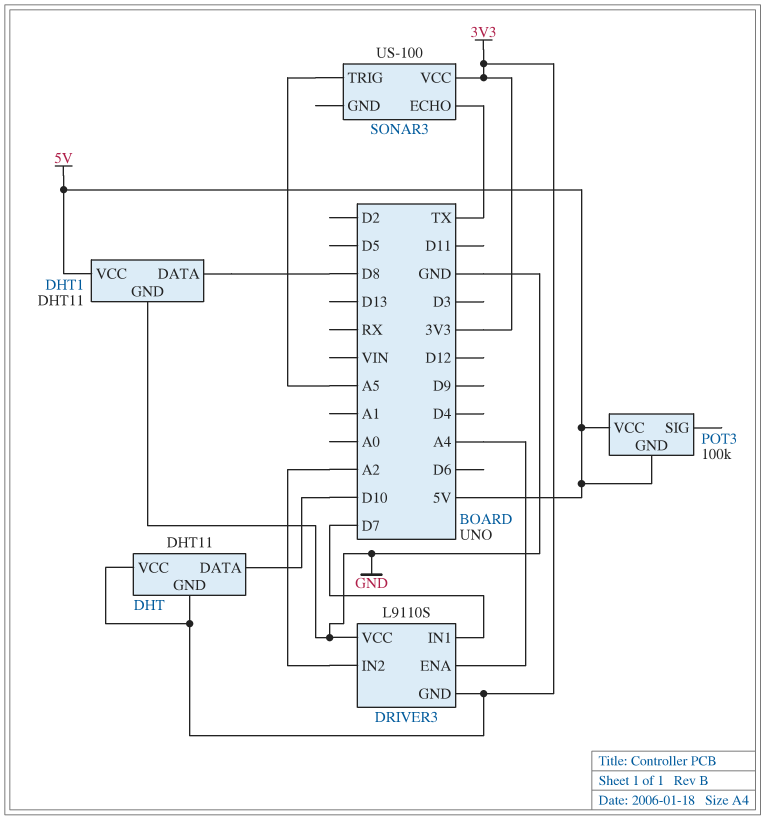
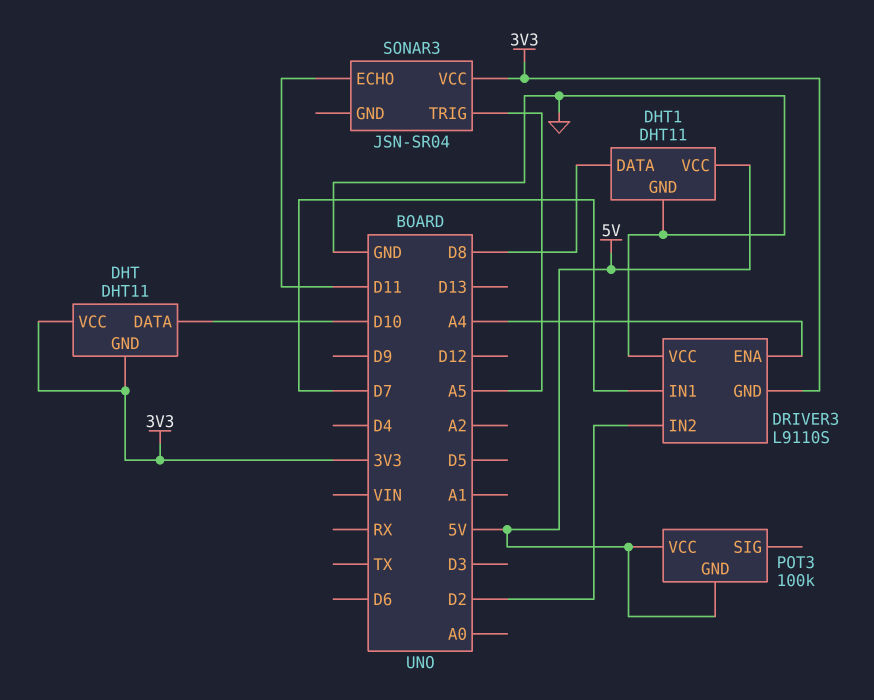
DRIVER3 pin IN2: A2 -> D2
SONAR3: US-100 -> JSN-SR04
SONAR3 pin ECHO: TX -> D11

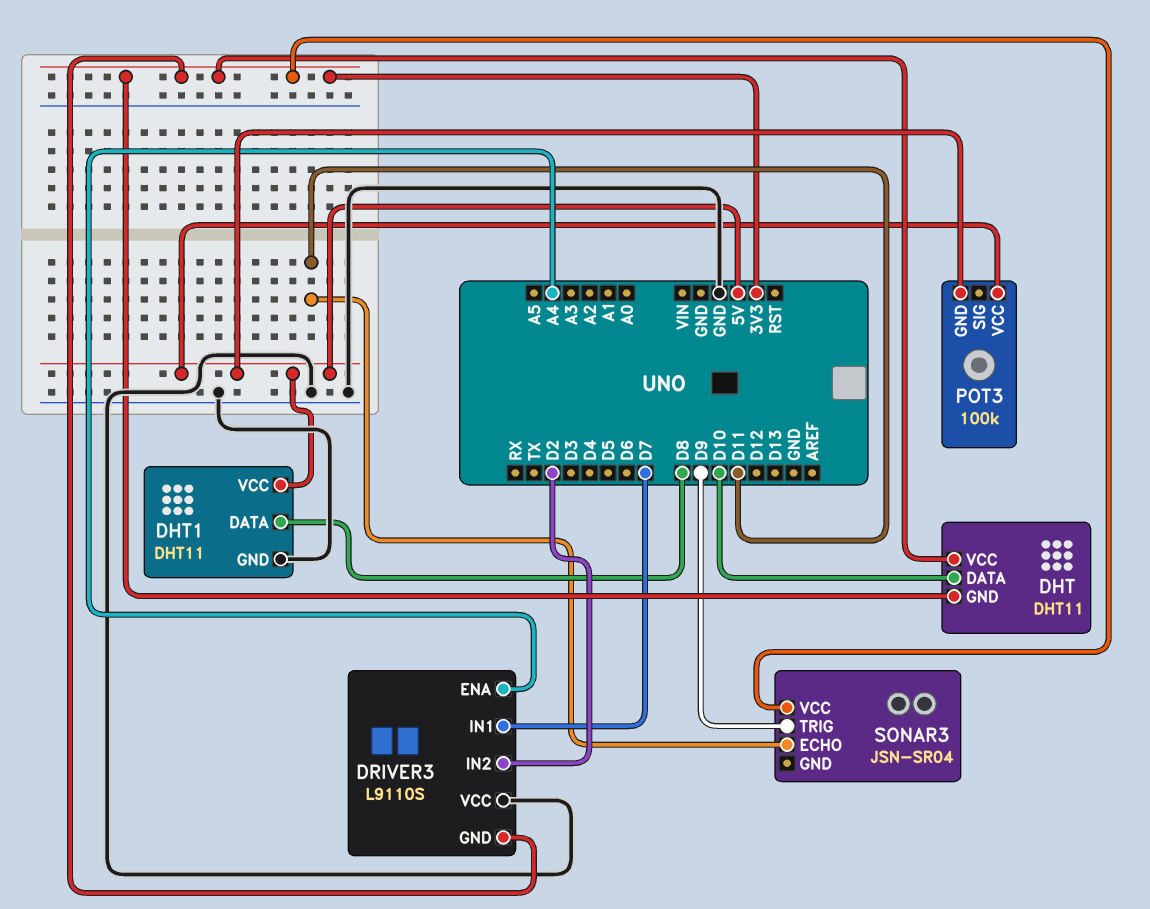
SONAR3 pin TRIG: A5 -> D9

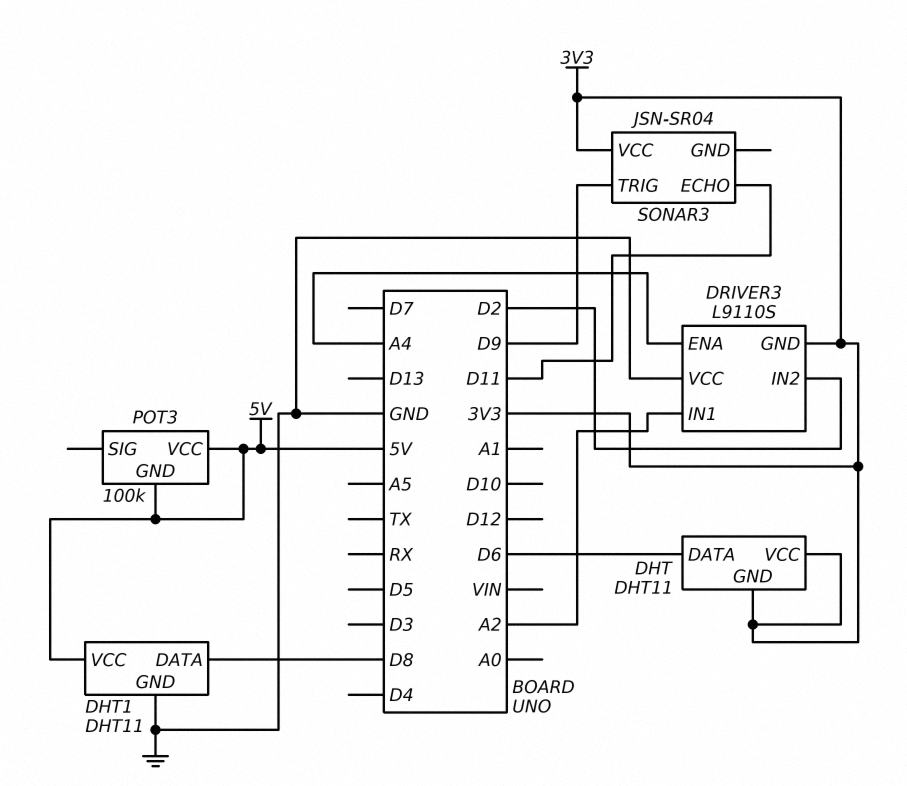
DHT pin DATA: D10 -> D6
DRIVER3 pin IN1: D7 -> A2

